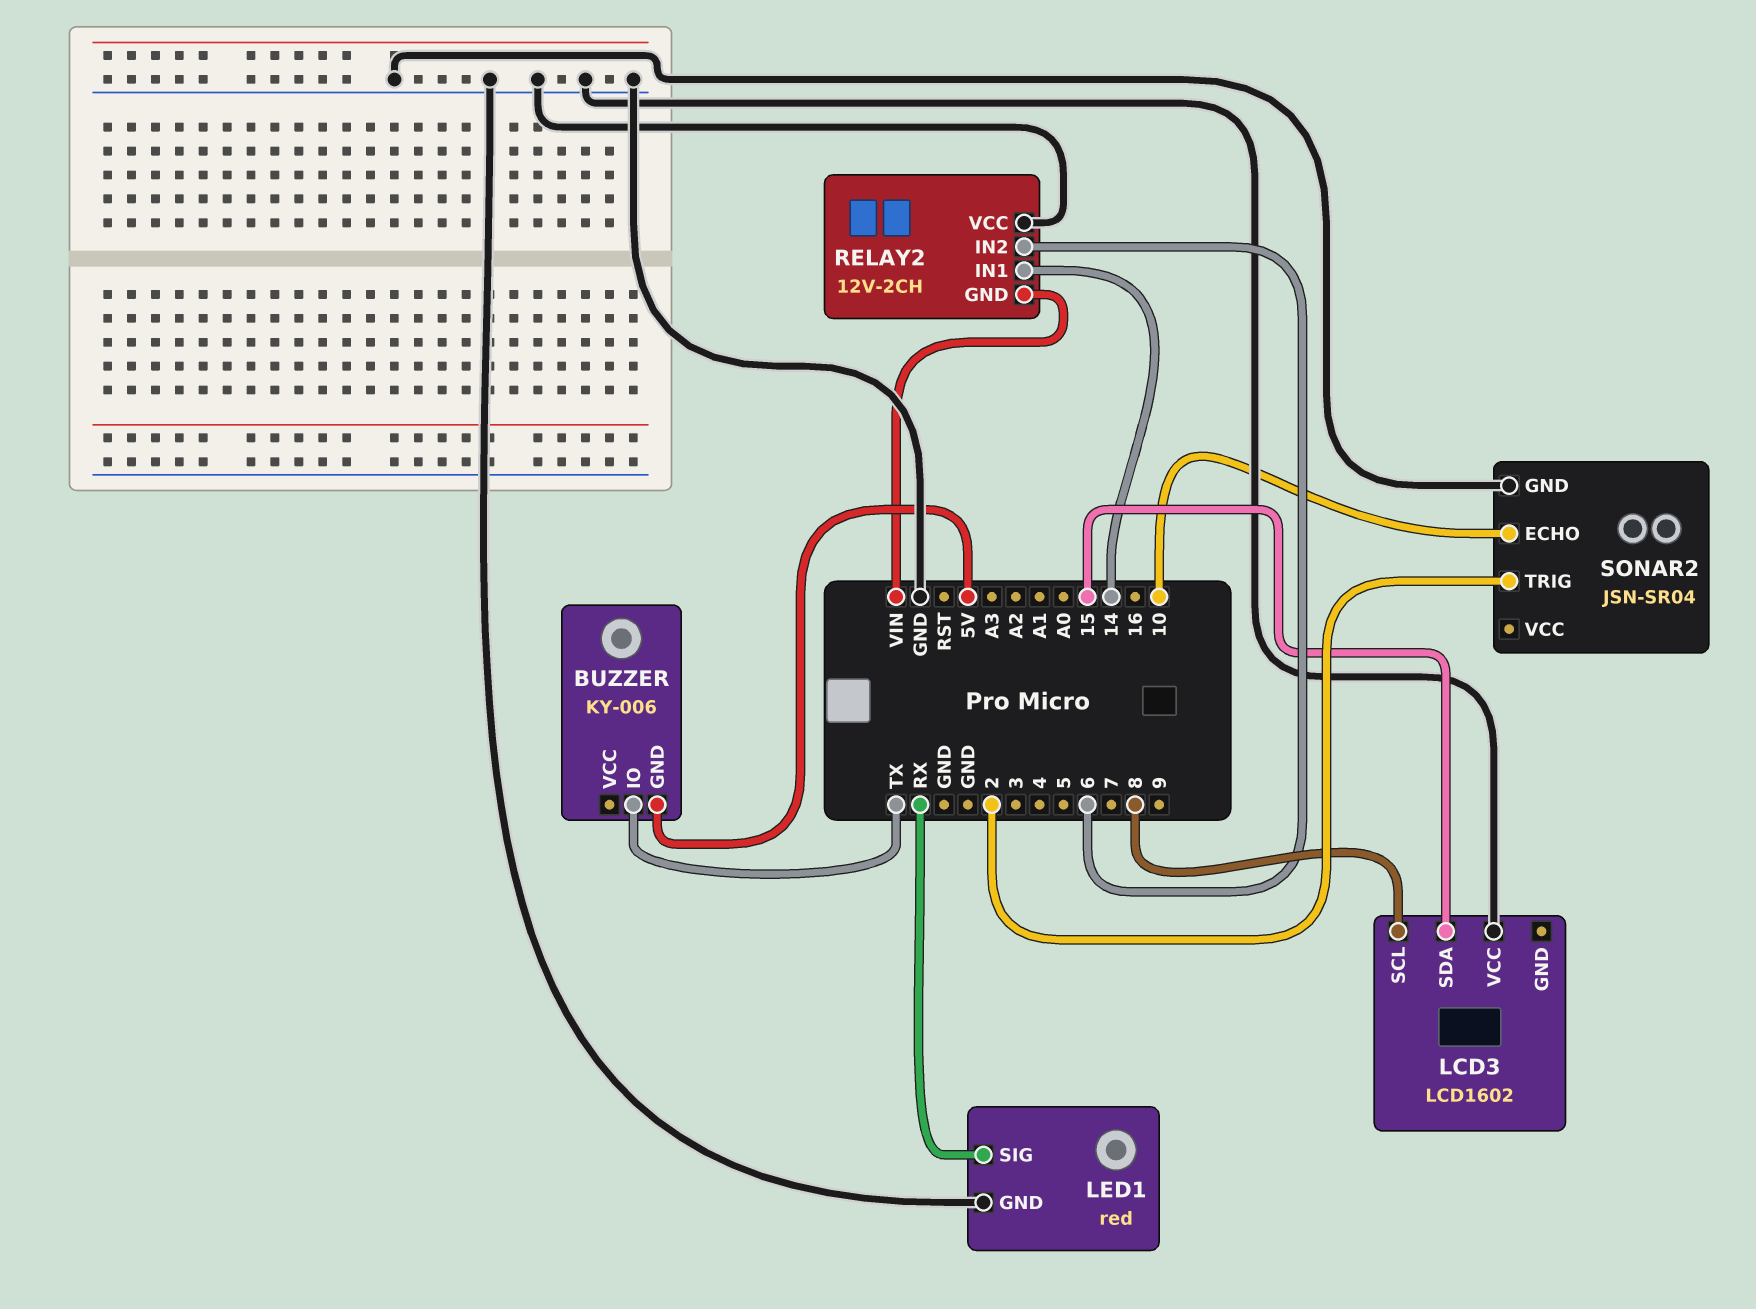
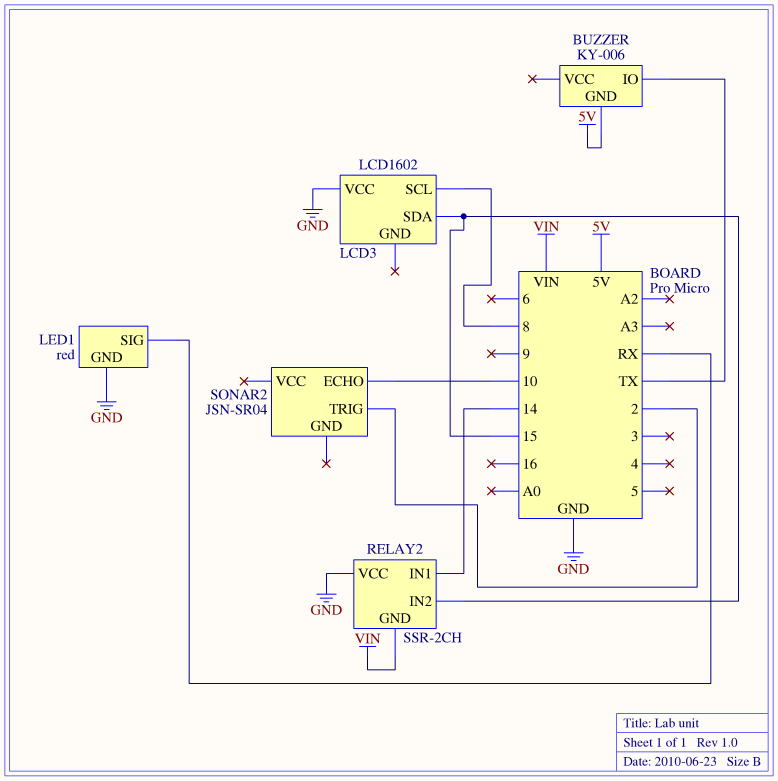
RELAY2: 12V-2CH -> SSR-2CH
RELAY2 pin IN2: 6 -> 15
SONAR2 pin GND: GND -> none

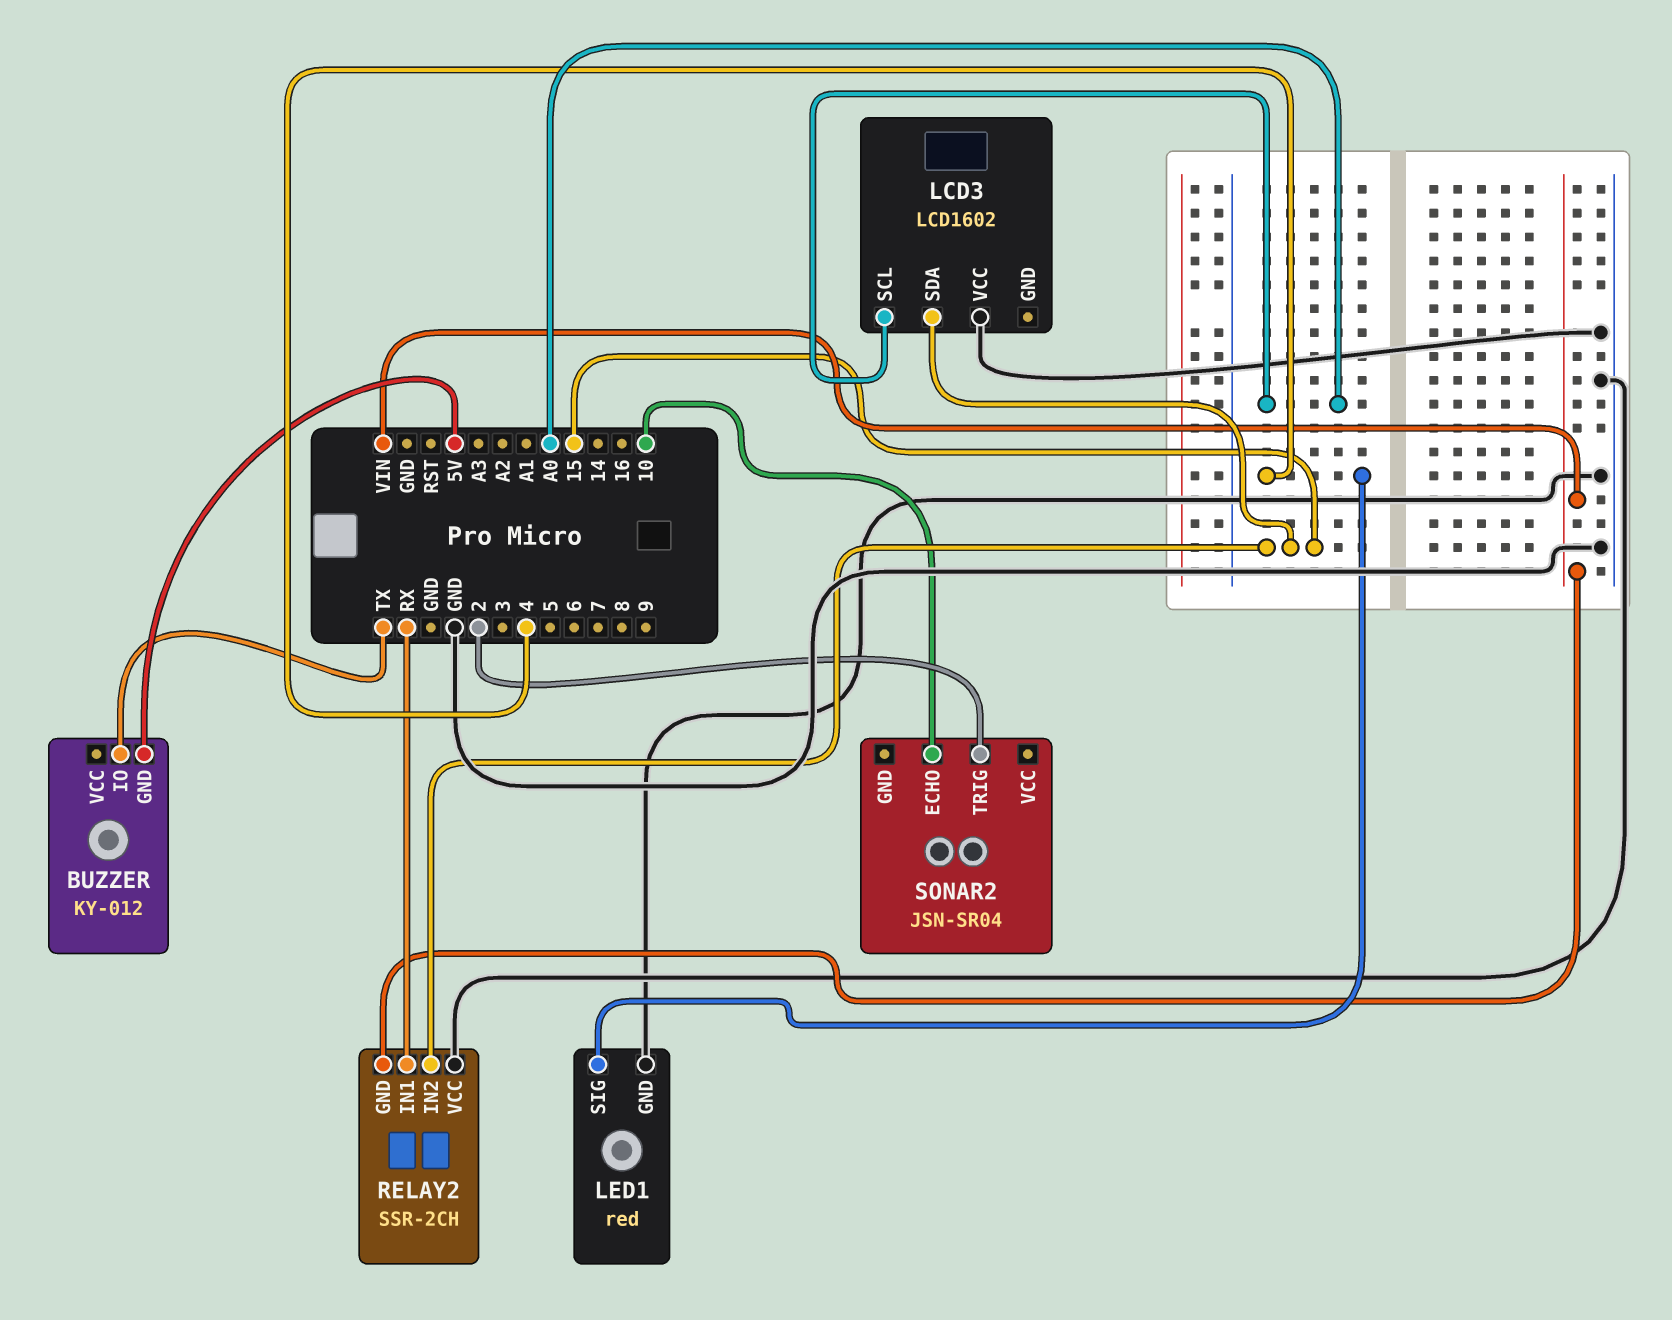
BUZZER: KY-006 -> KY-012
LCD3 pin SCL: 8 -> A0
LED1 pin SIG: RX -> 4
RELAY2 pin IN1: 14 -> RX

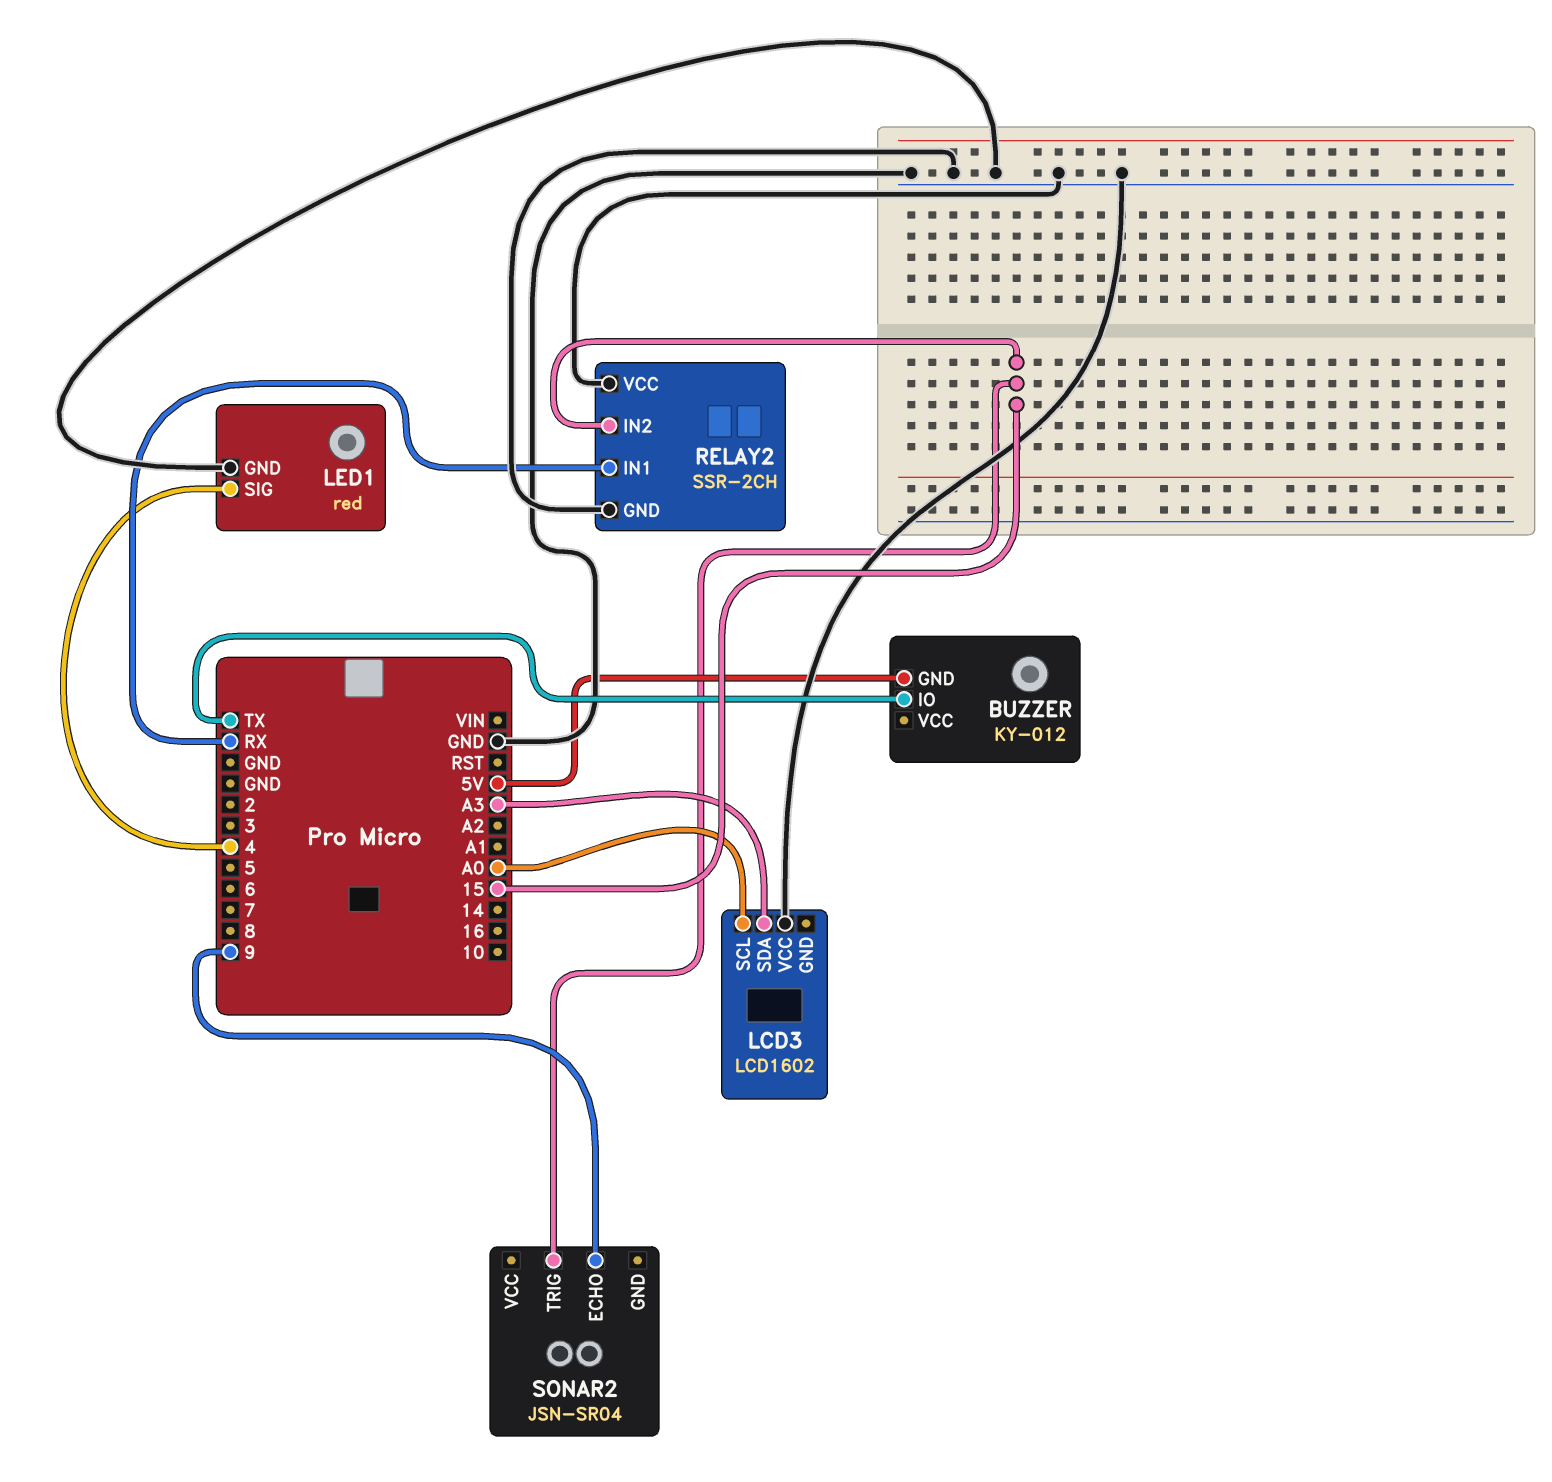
LCD3 pin SDA: 15 -> A3
RELAY2 pin GND: VIN -> GND
SONAR2 pin ECHO: 10 -> 9
SONAR2 pin TRIG: 2 -> 15

